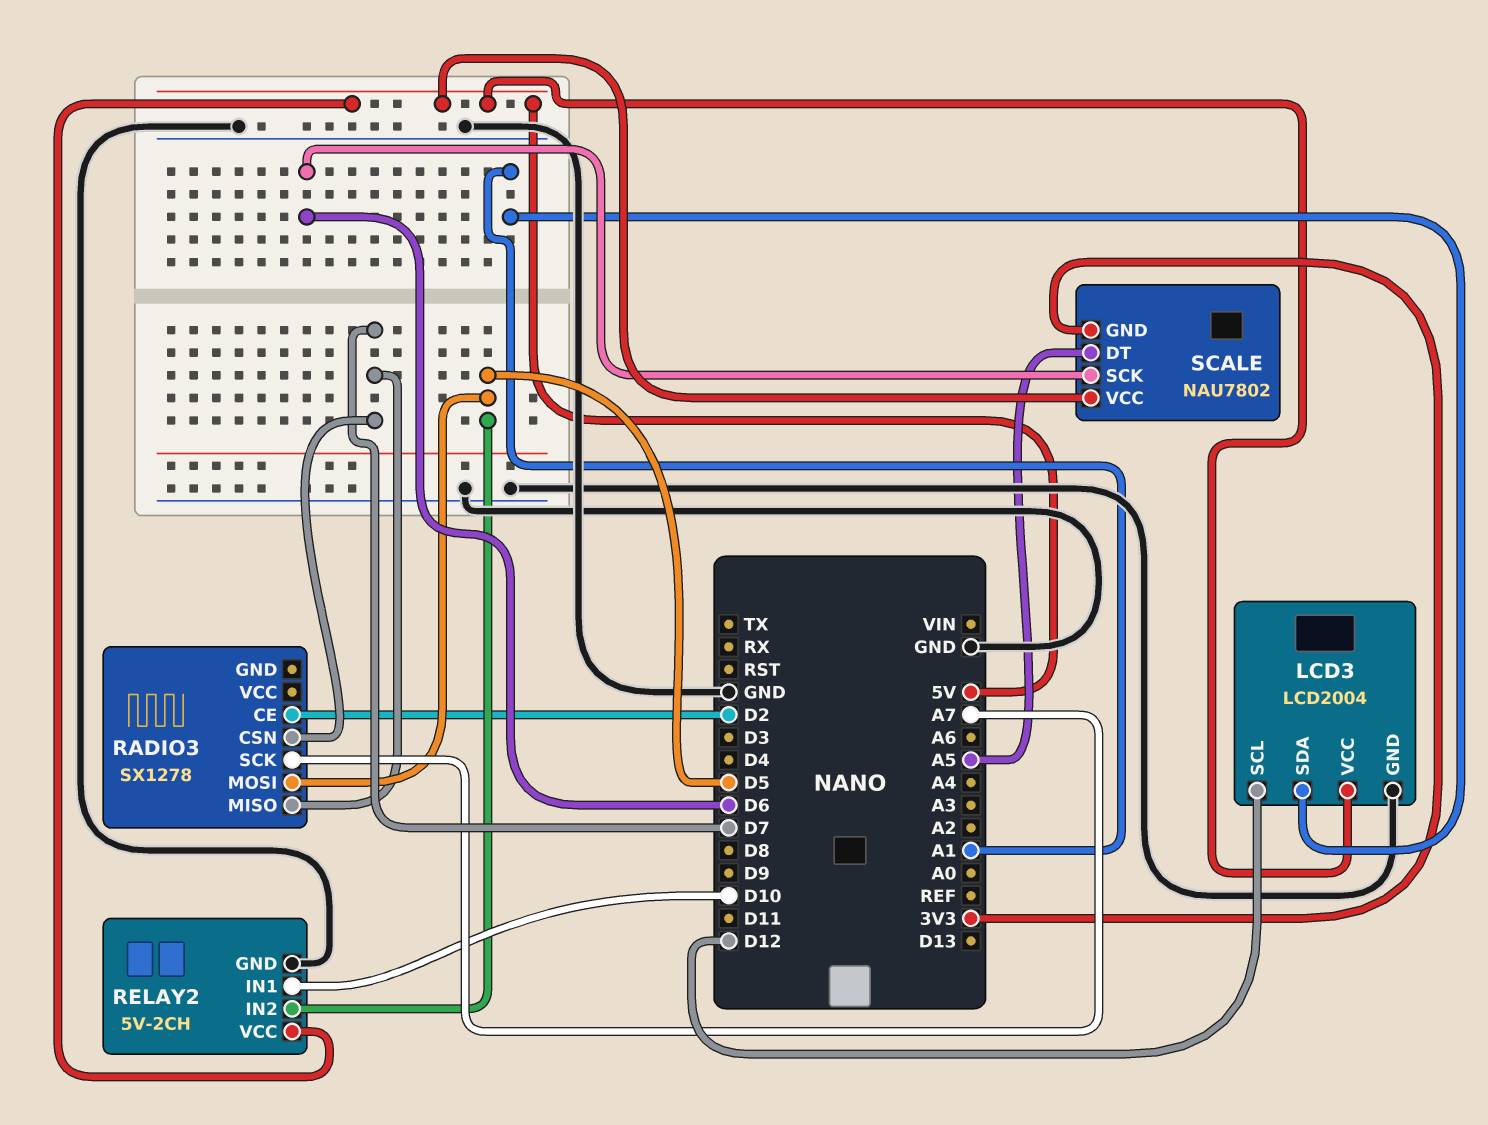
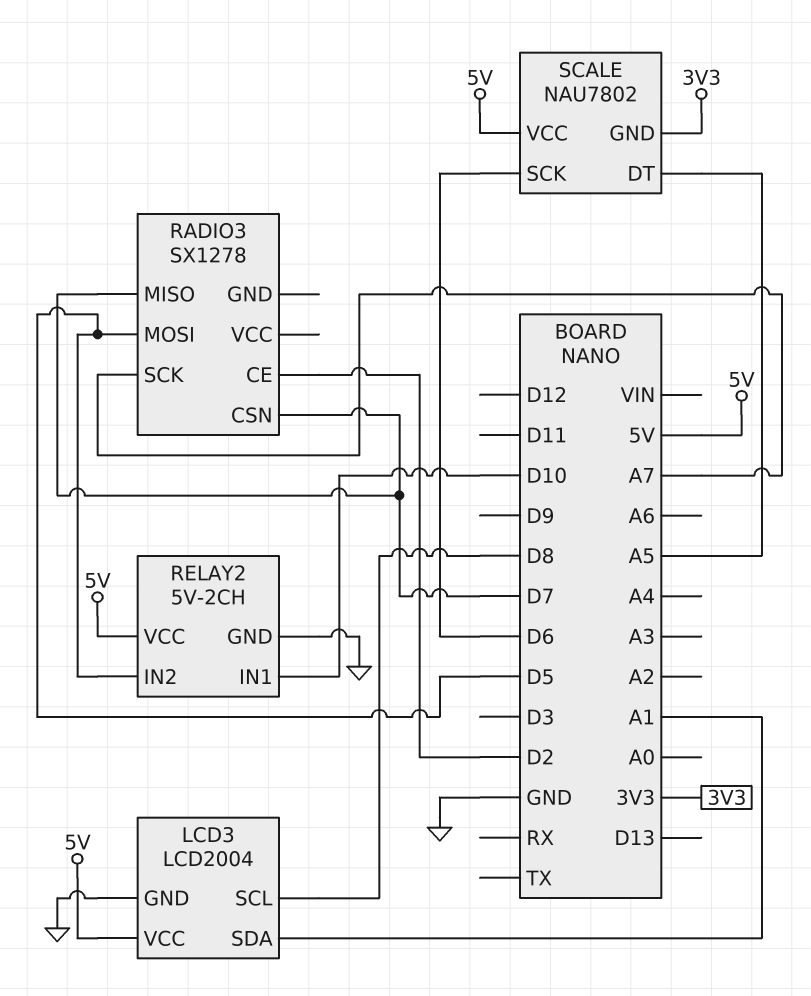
LCD3 pin SCL: D12 -> D8

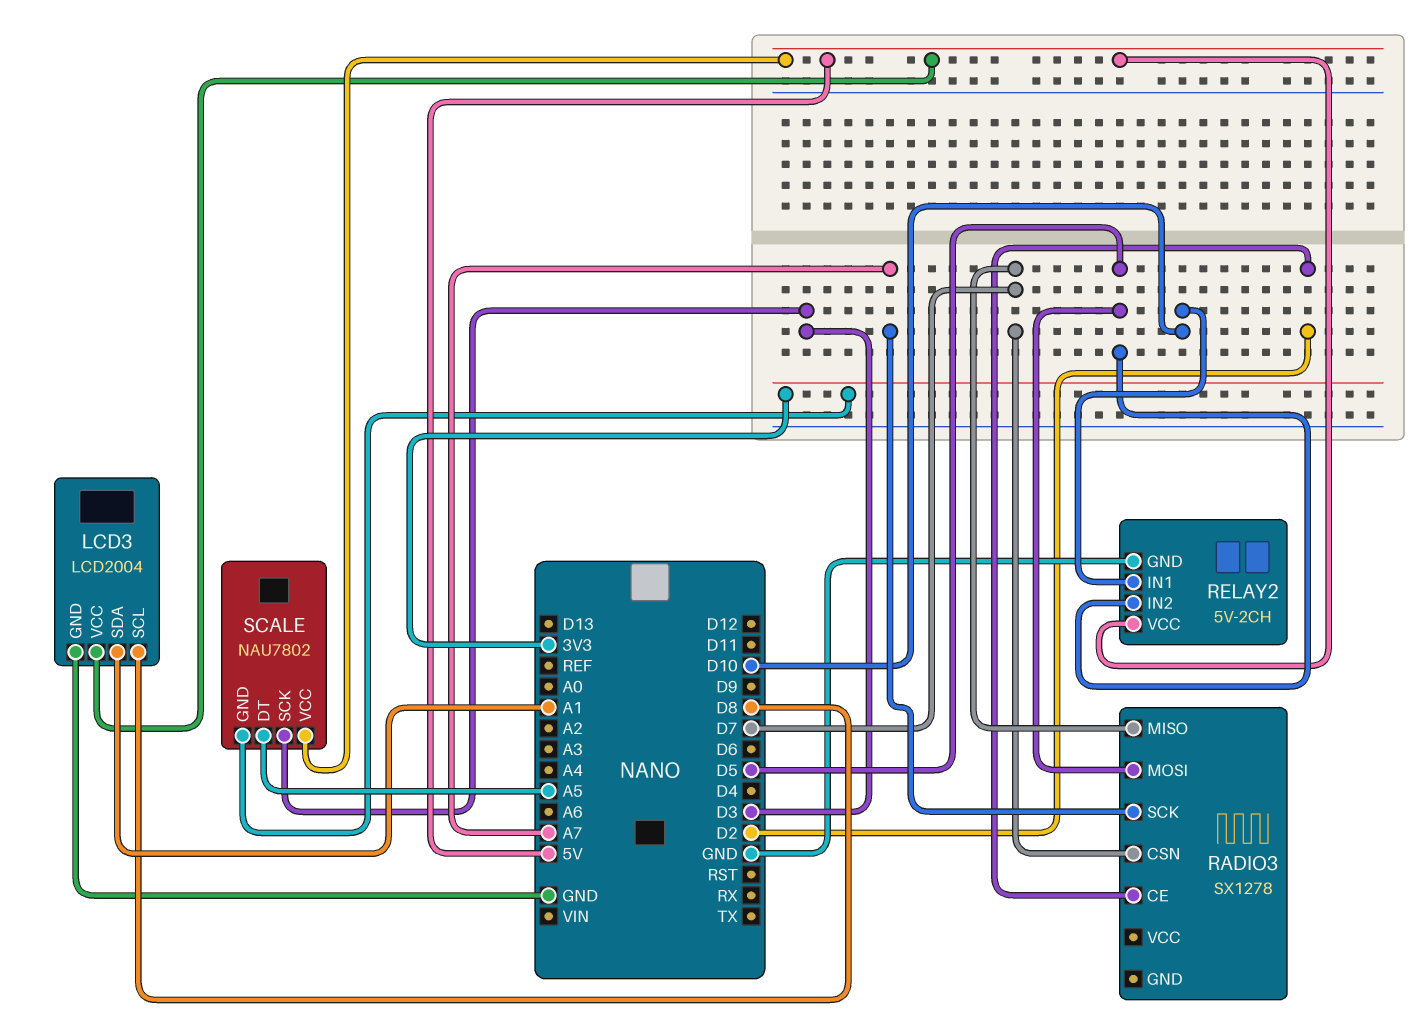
SCALE pin SCK: D6 -> D3

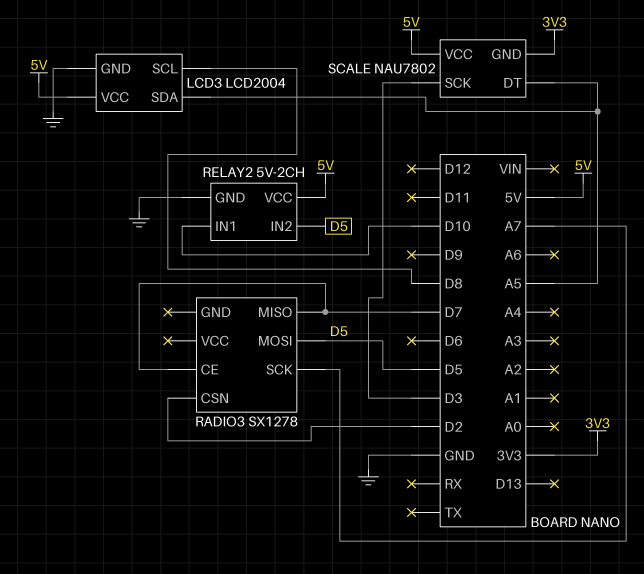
LCD3 pin SDA: A1 -> A5
RADIO3 pin CE: D2 -> D7
RADIO3 pin CSN: D7 -> D2

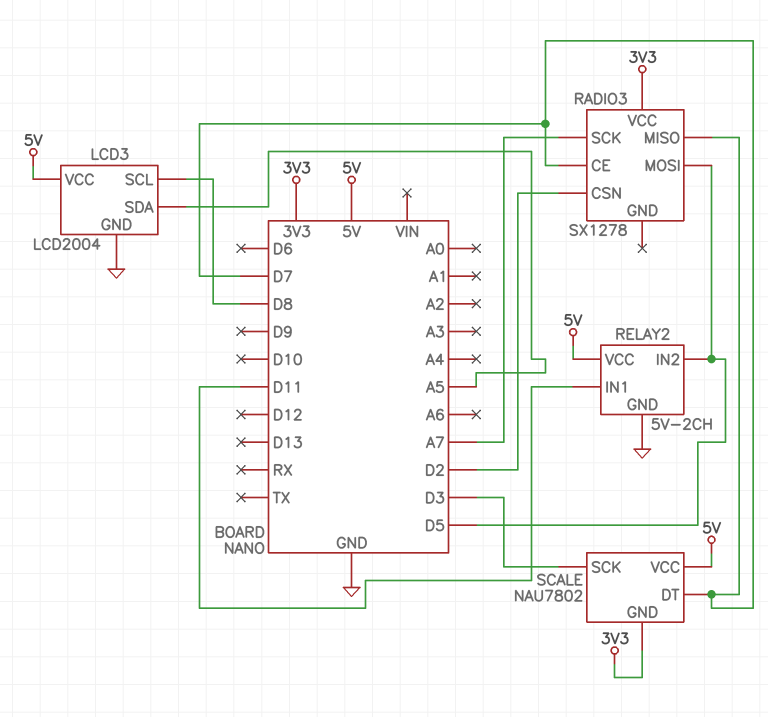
RADIO3 pin VCC: none -> 3V3
RELAY2 pin IN1: D10 -> D11
SCALE pin DT: A5 -> D7

